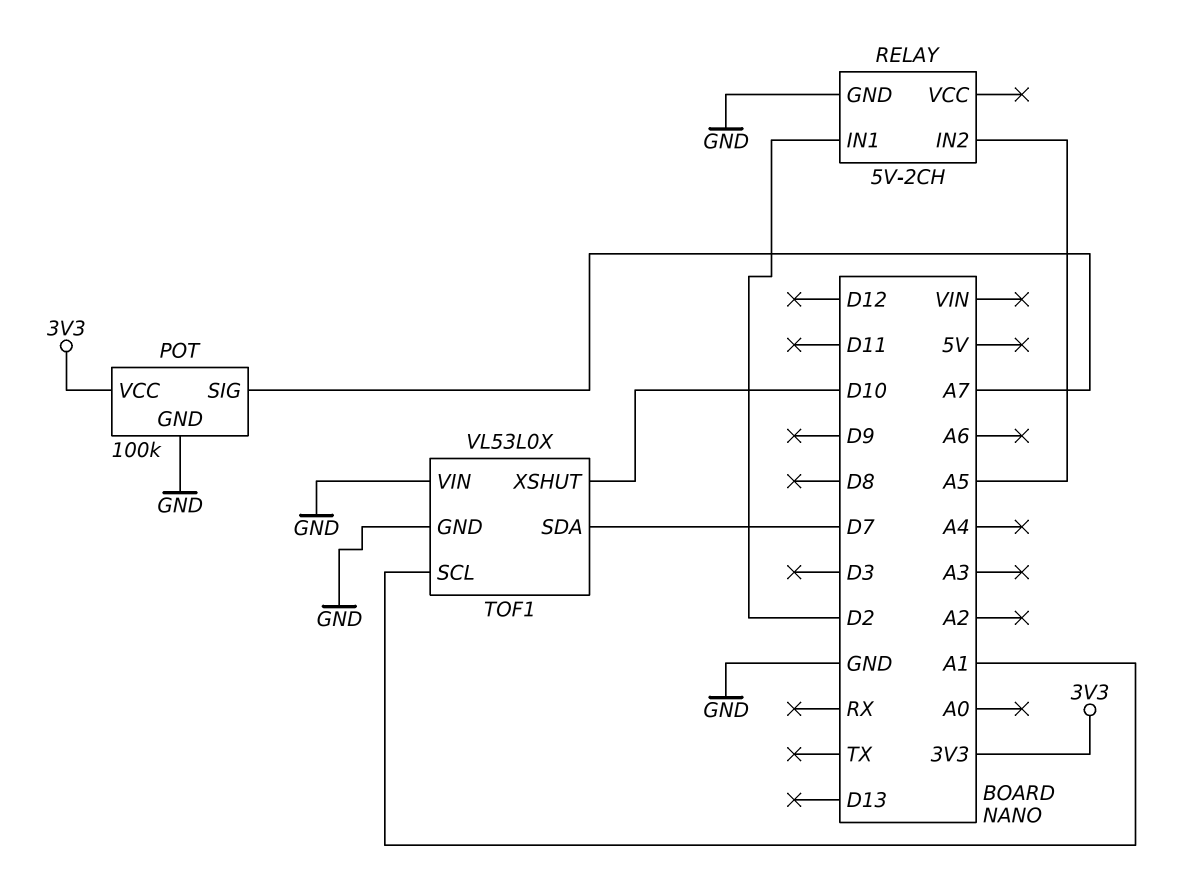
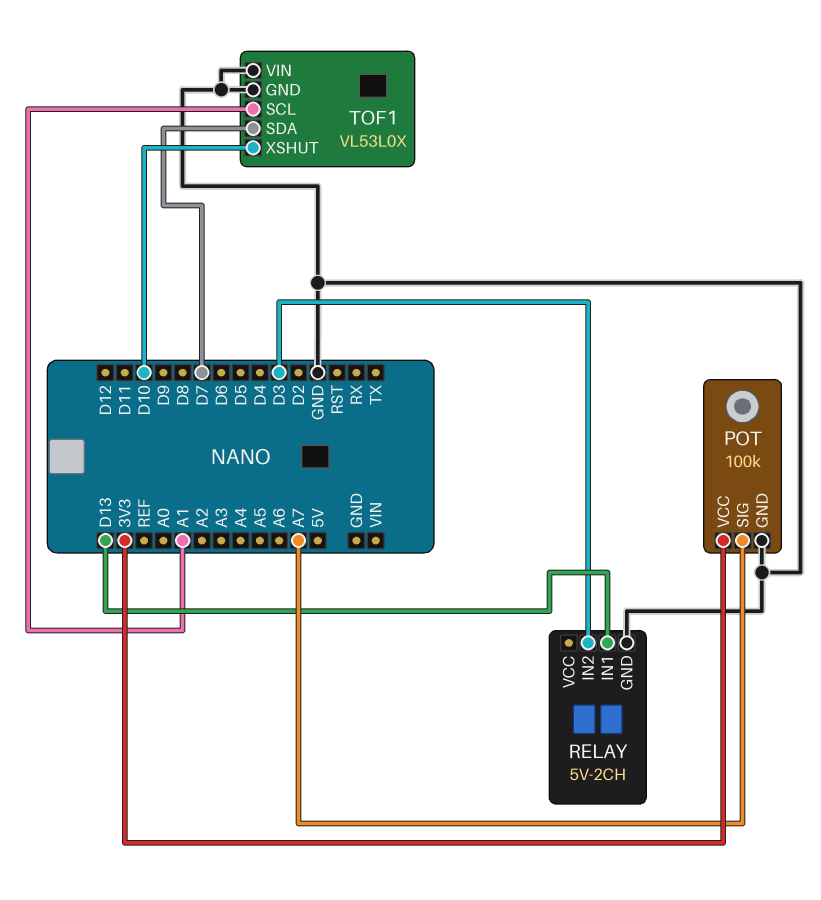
RELAY pin IN1: D2 -> D13
RELAY pin IN2: A5 -> D3

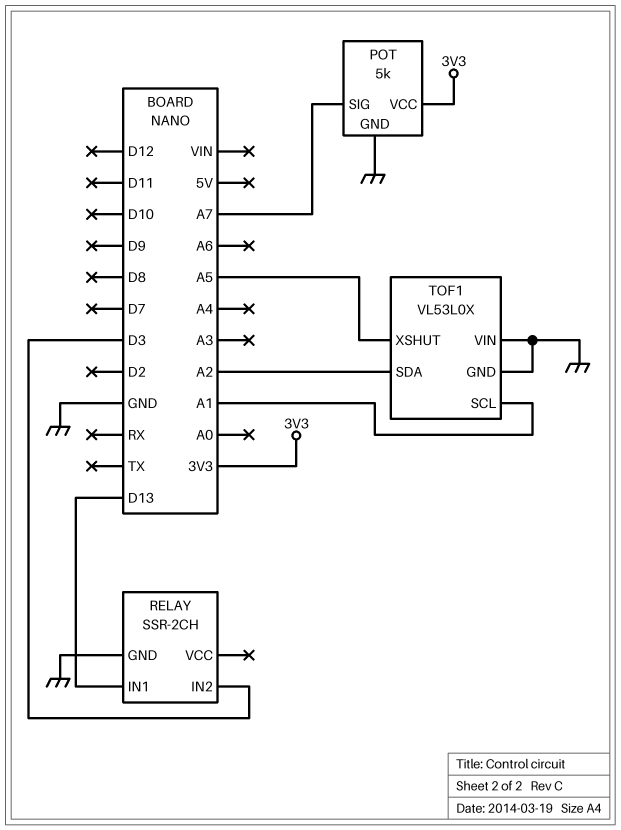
POT: 100k -> 5k
RELAY: 5V-2CH -> SSR-2CH
TOF1 pin SDA: D7 -> A2
TOF1 pin XSHUT: D10 -> A5

